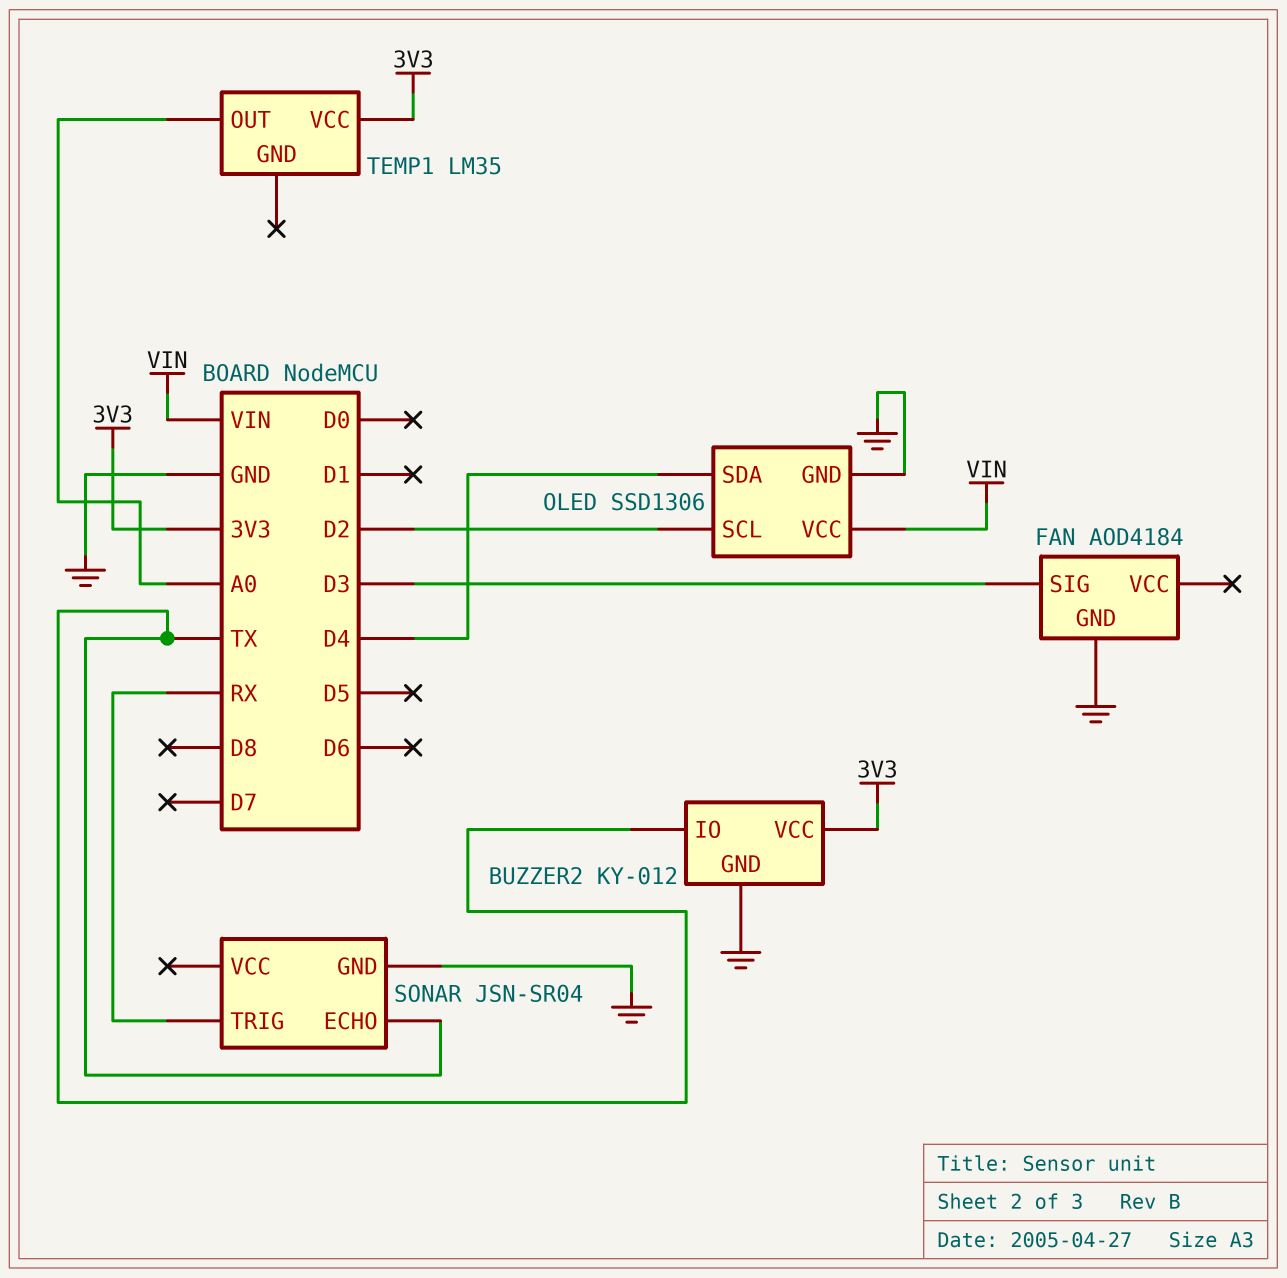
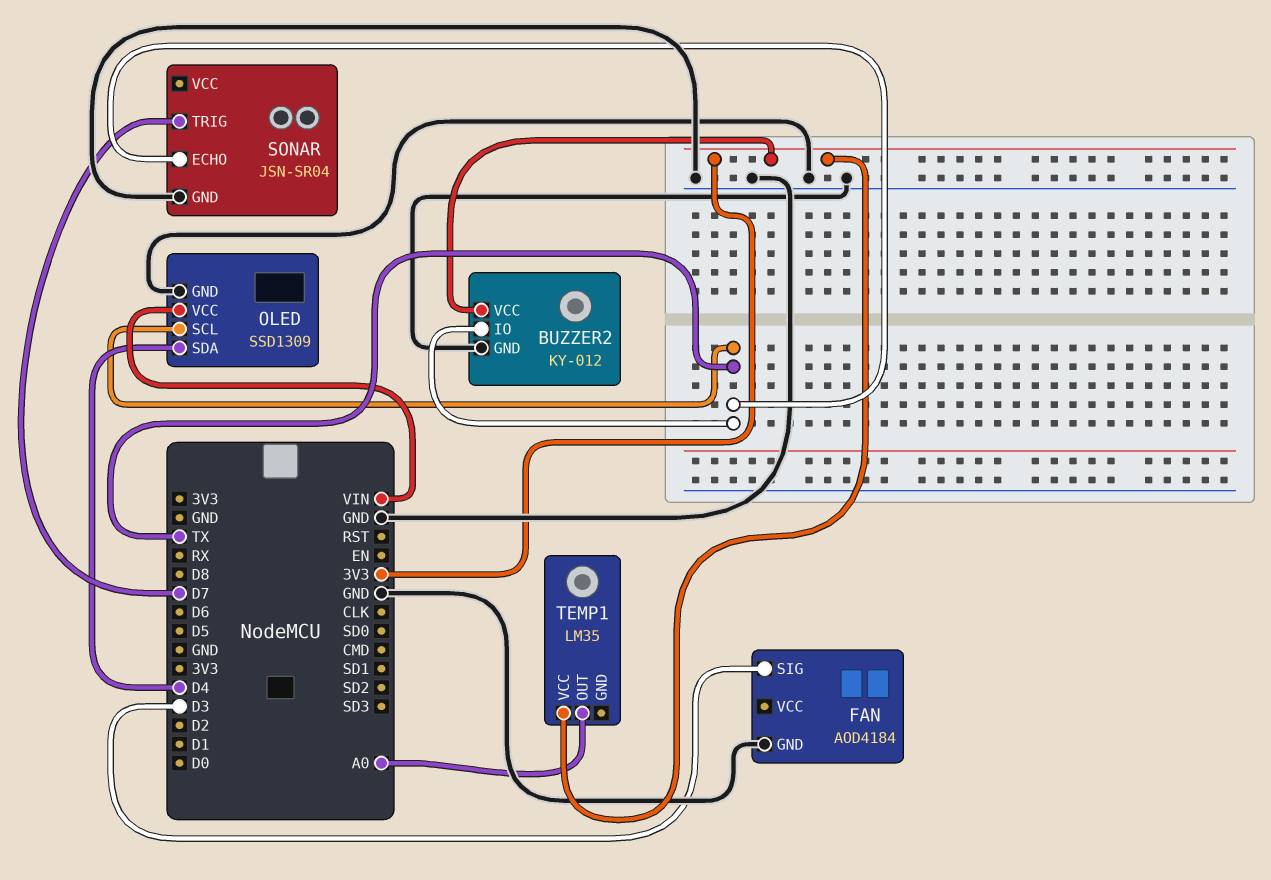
OLED: SSD1306 -> SSD1309
OLED pin SCL: D2 -> TX
SONAR pin TRIG: RX -> D7

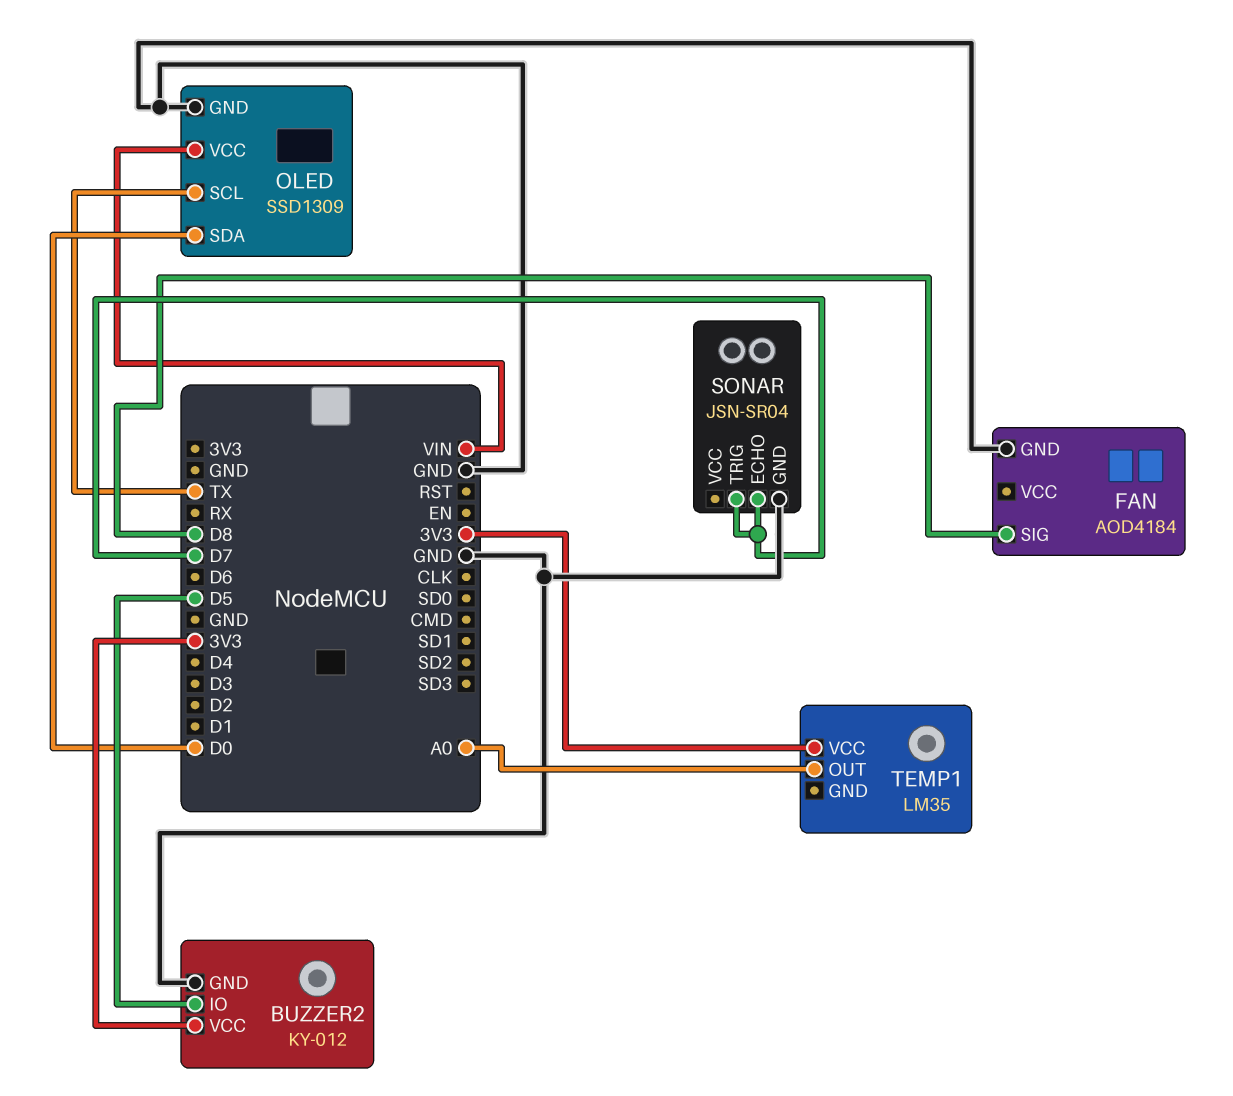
BUZZER2 pin IO: TX -> D5
FAN pin SIG: D3 -> D8
OLED pin SDA: D4 -> D0
SONAR pin ECHO: TX -> D7

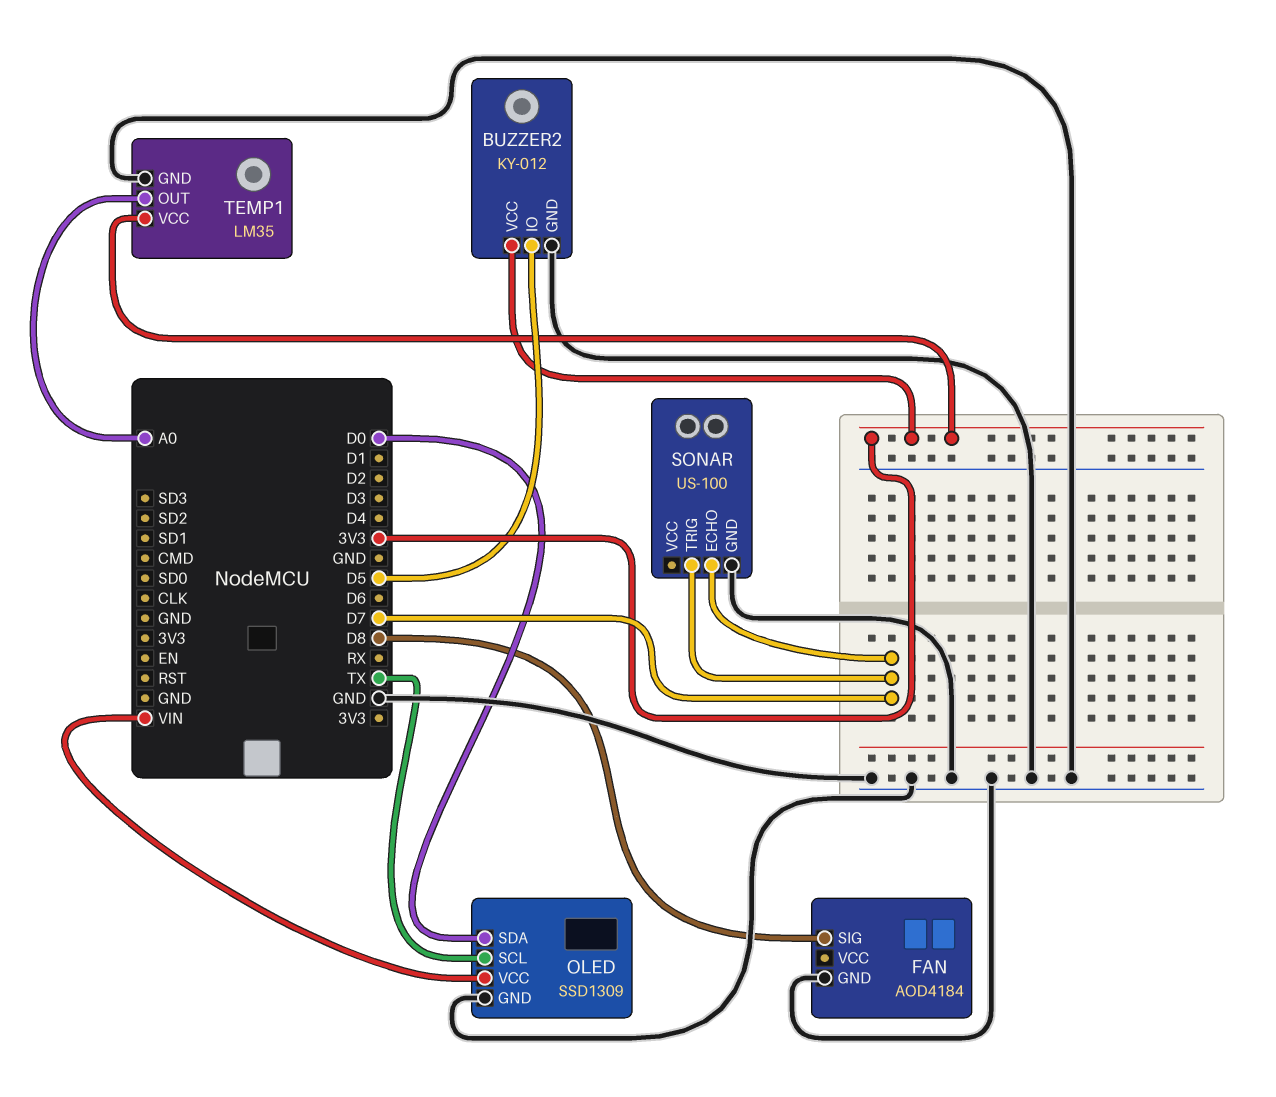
SONAR: JSN-SR04 -> US-100
TEMP1 pin GND: none -> GND

